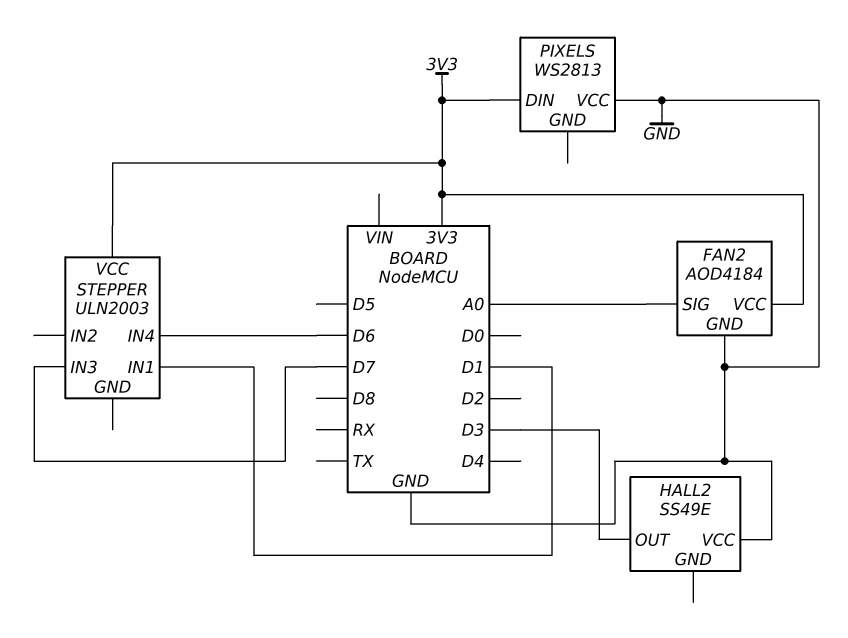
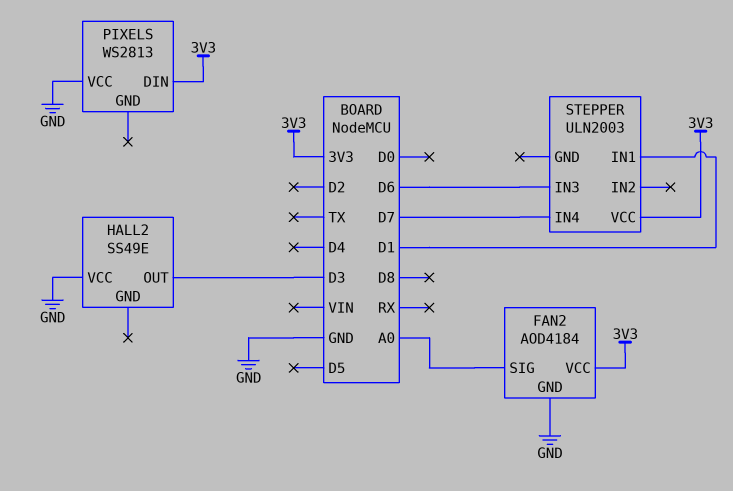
STEPPER pin IN3: D7 -> D6
STEPPER pin IN4: D6 -> D7

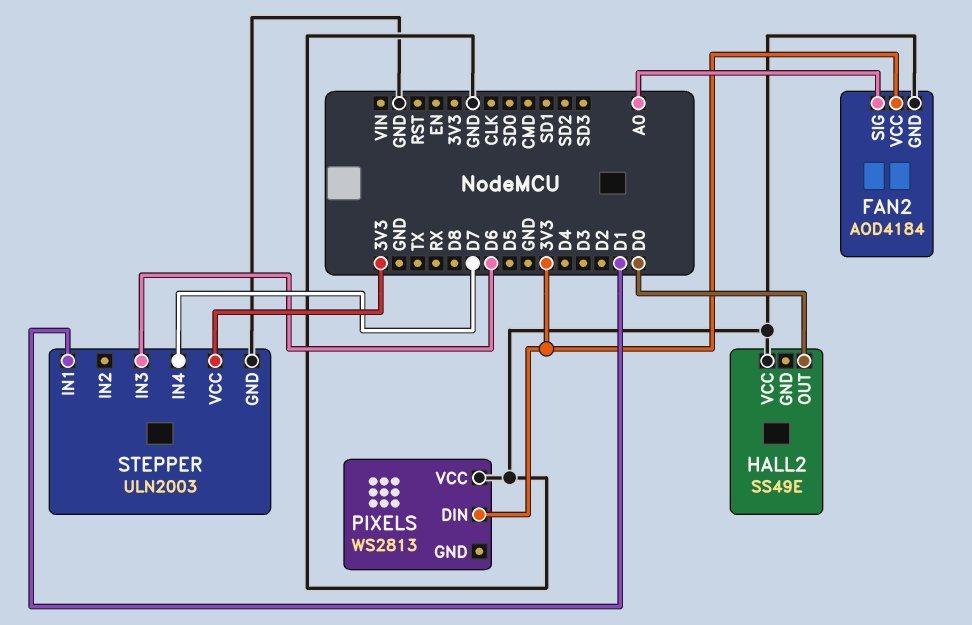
HALL2 pin OUT: D3 -> D0
STEPPER pin GND: none -> GND

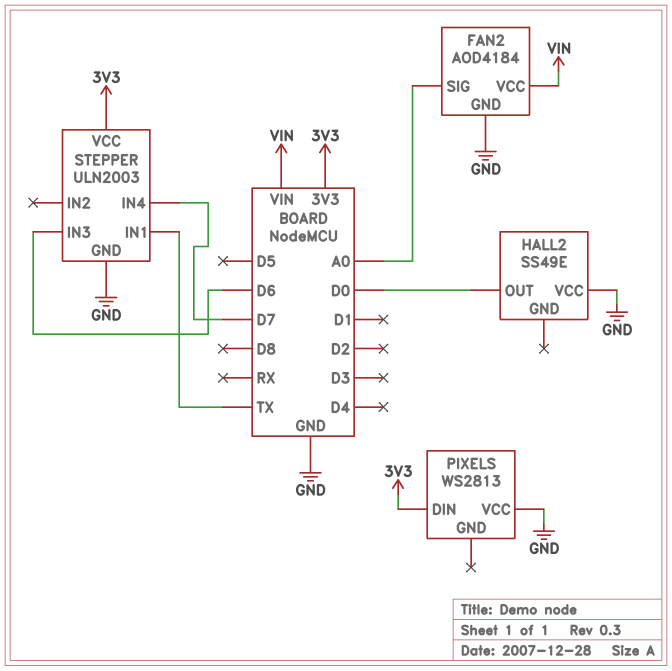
FAN2 pin VCC: 3V3 -> VIN
STEPPER pin IN1: D1 -> TX

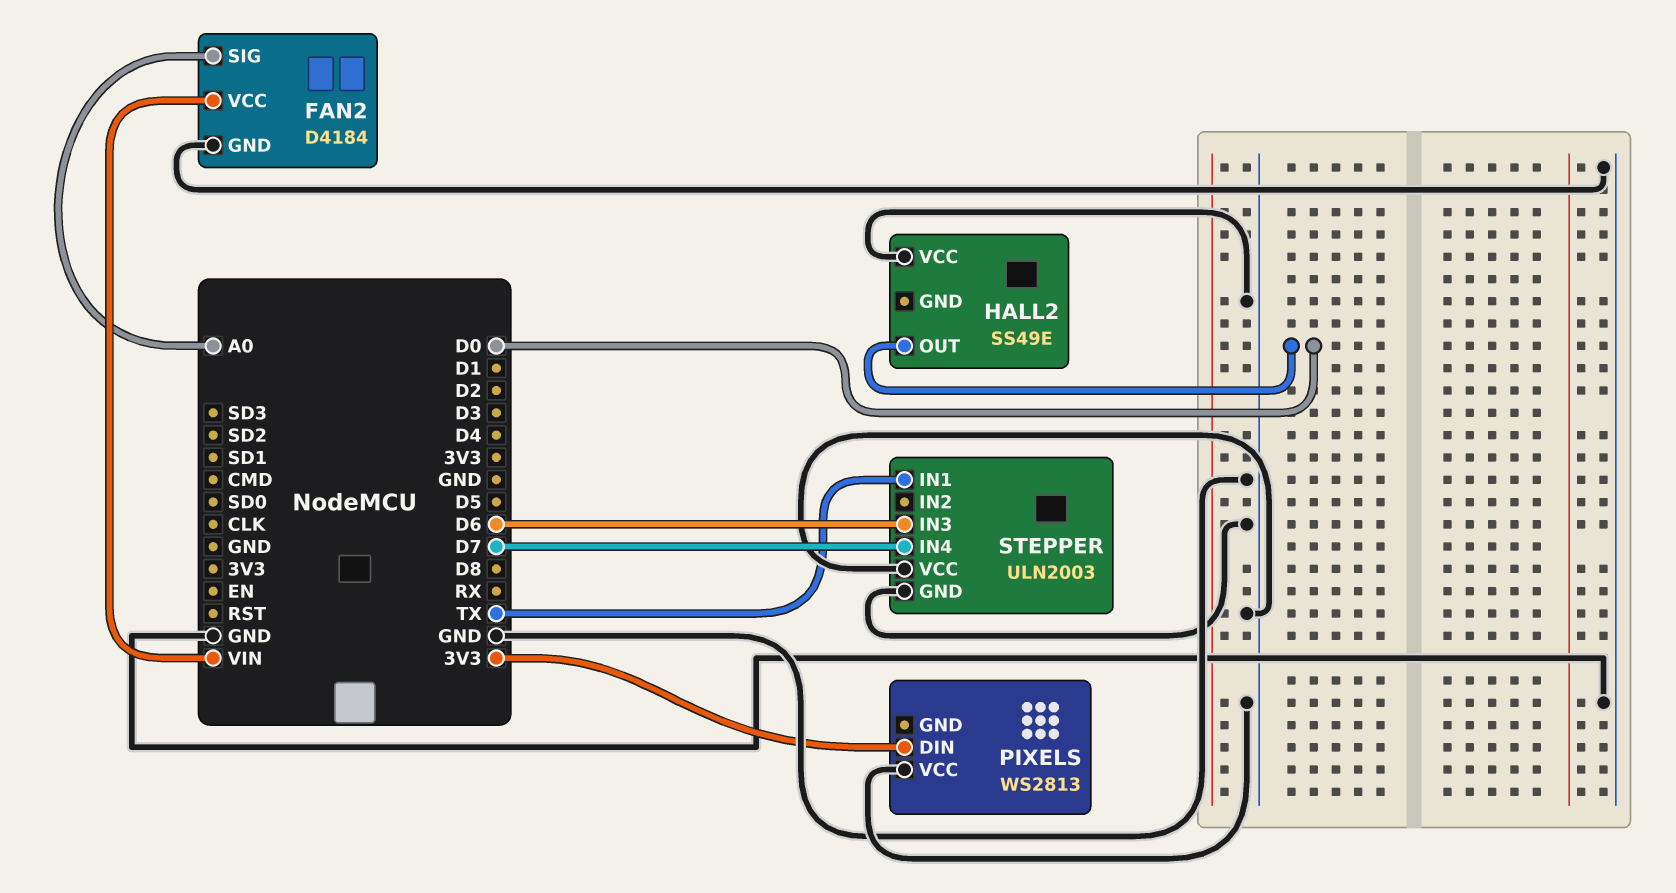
FAN2: AOD4184 -> D4184
STEPPER pin VCC: 3V3 -> GND

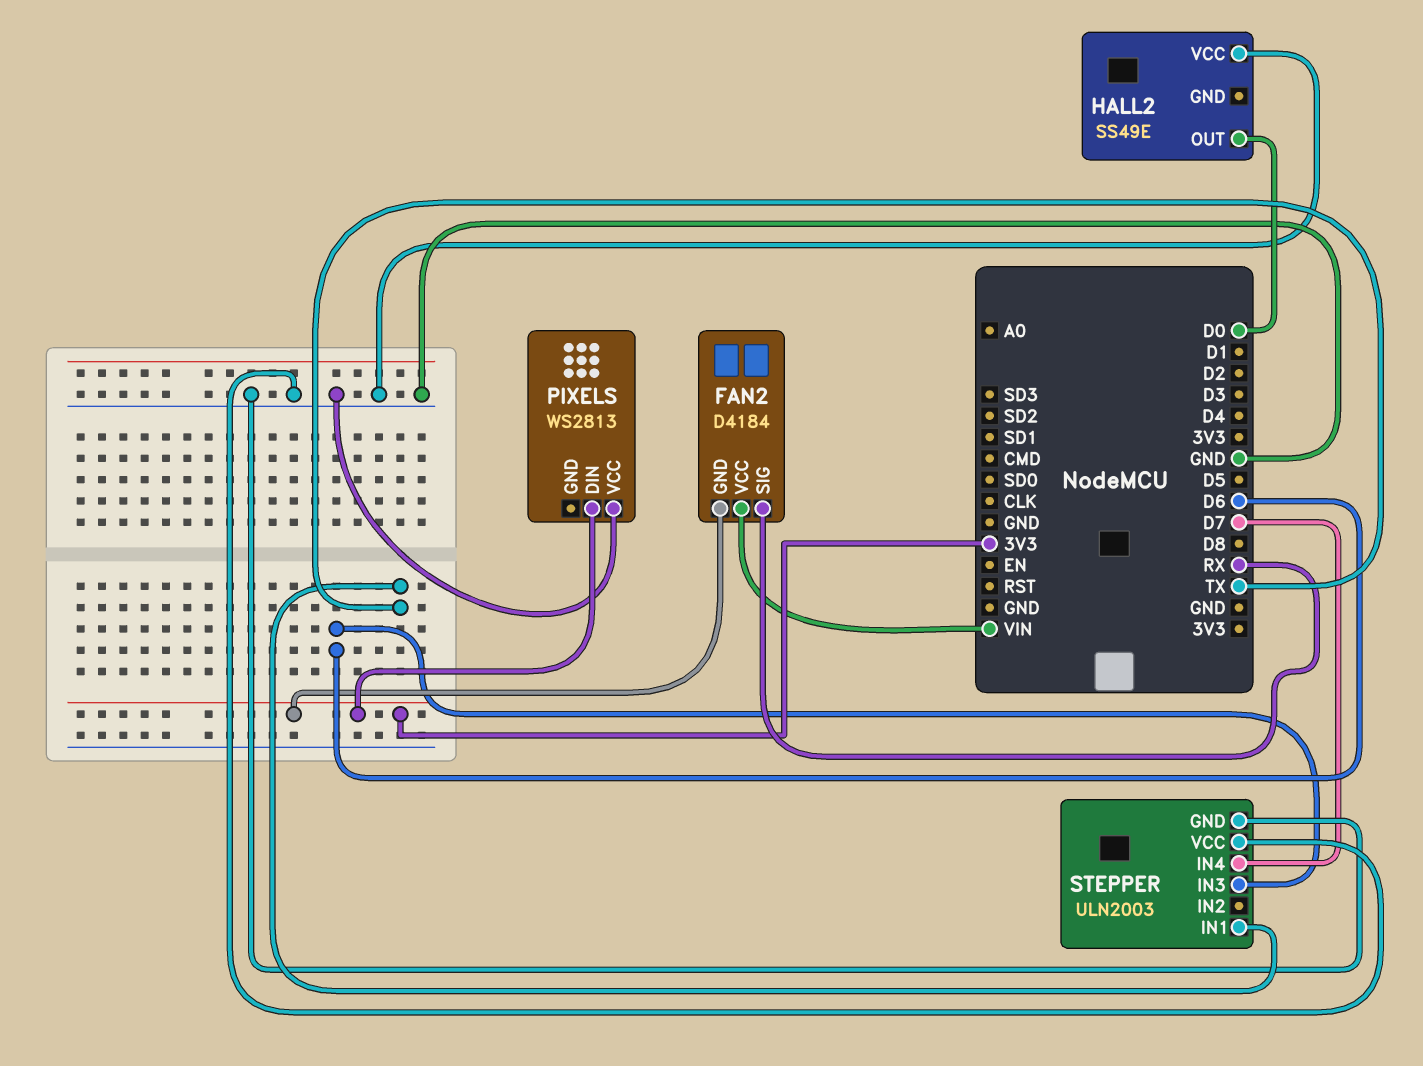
FAN2 pin GND: GND -> 3V3
FAN2 pin SIG: A0 -> RX

